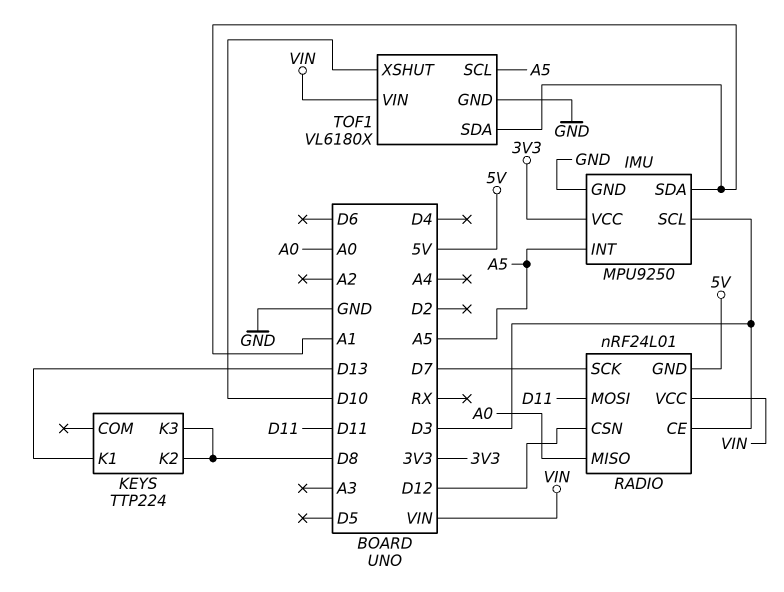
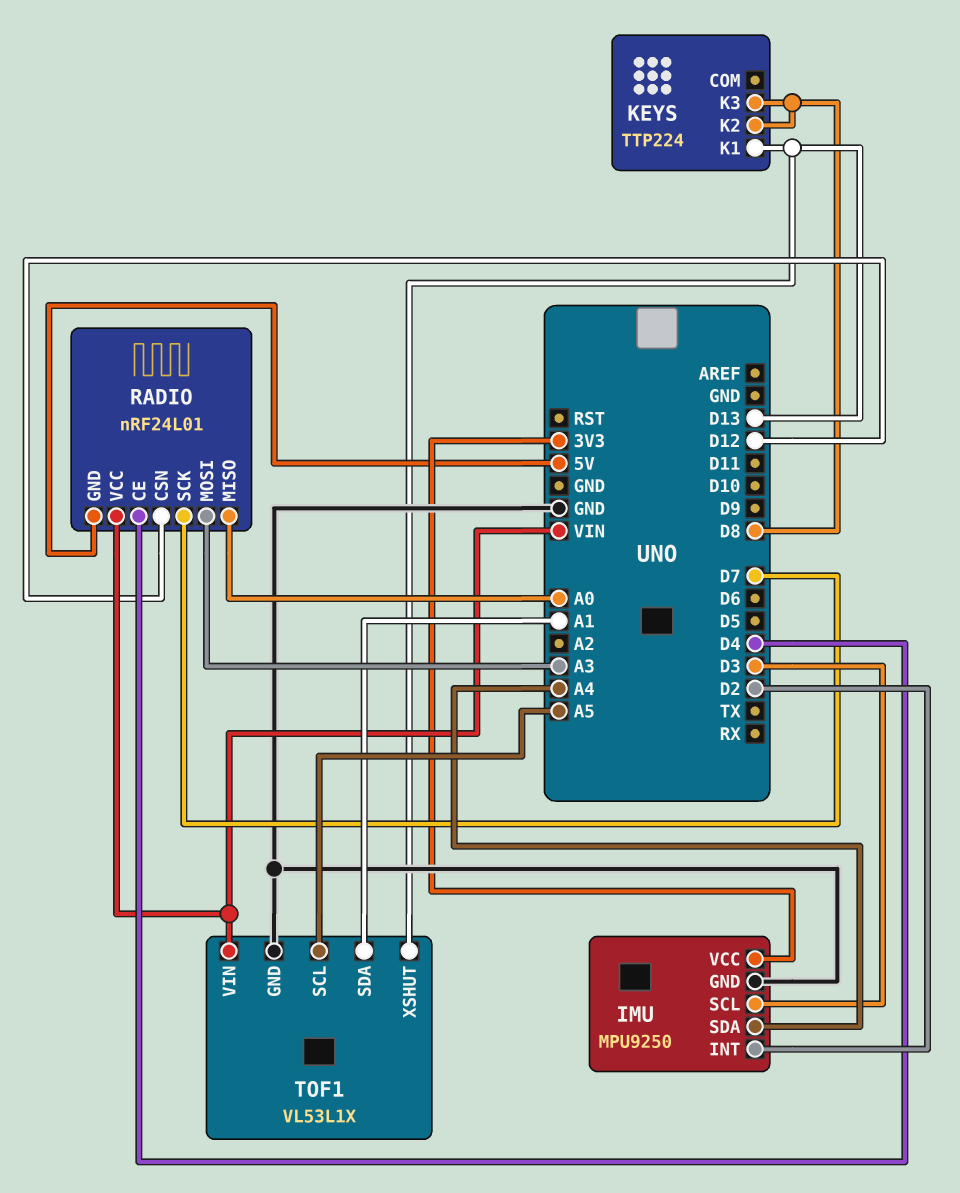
IMU pin INT: A5 -> D2
IMU pin SDA: A1 -> A4
RADIO pin CE: D3 -> D4
RADIO pin MOSI: D11 -> A3
TOF1: VL6180X -> VL53L1X
TOF1 pin XSHUT: D10 -> D13

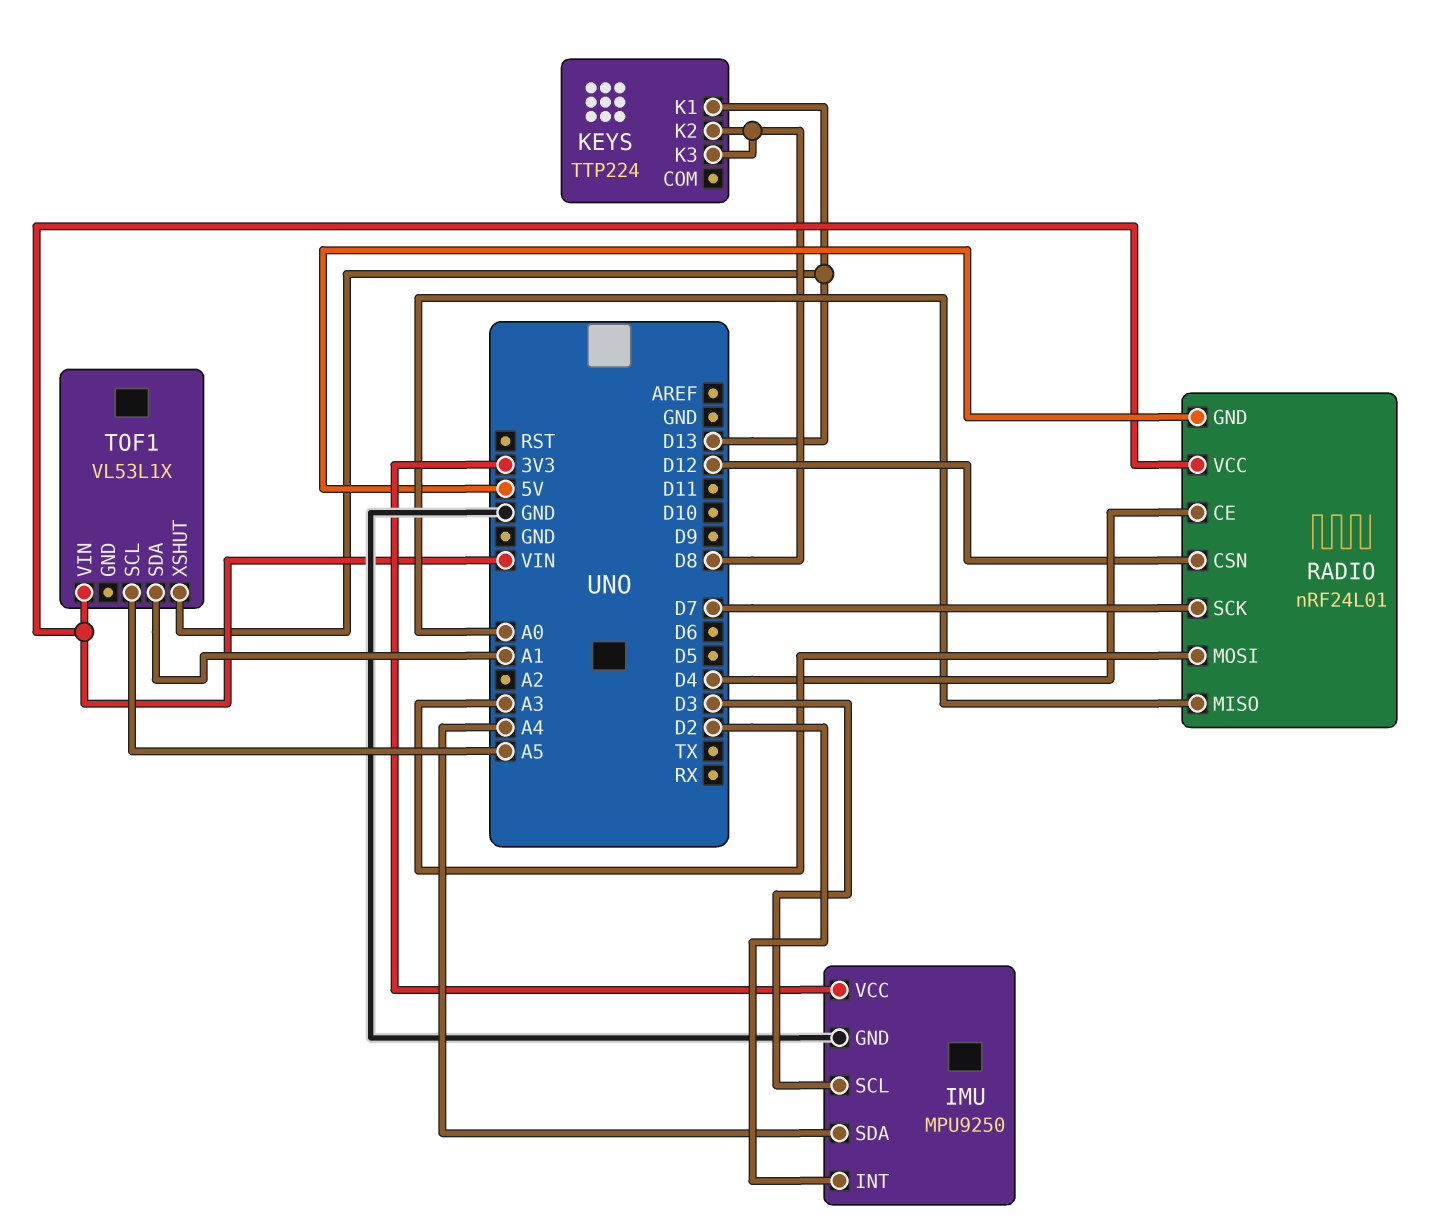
TOF1 pin GND: GND -> none

